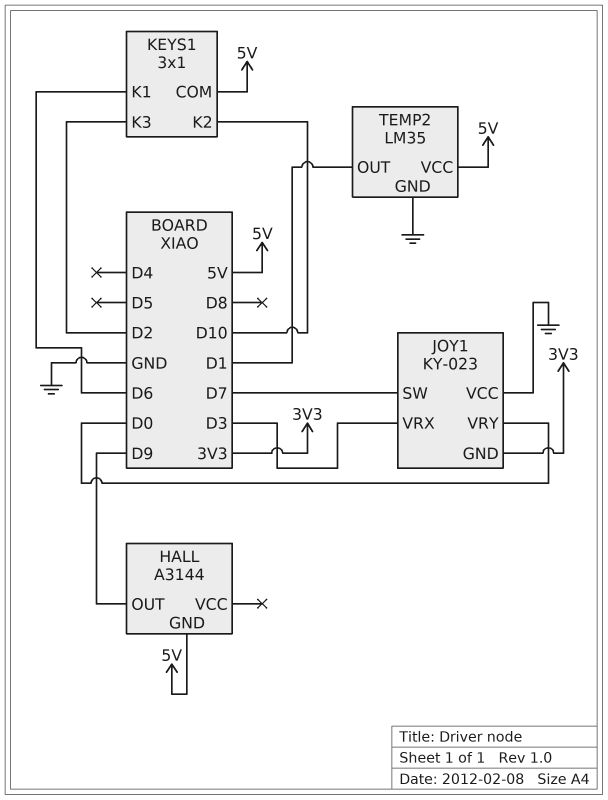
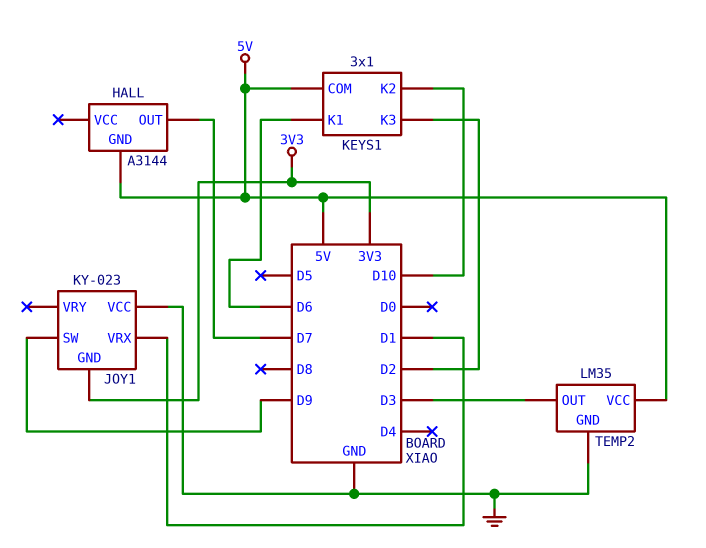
HALL pin OUT: D9 -> D7
JOY1 pin SW: D7 -> D9
JOY1 pin VRX: D3 -> D1
JOY1 pin VRY: D0 -> none
TEMP2 pin OUT: D1 -> D3

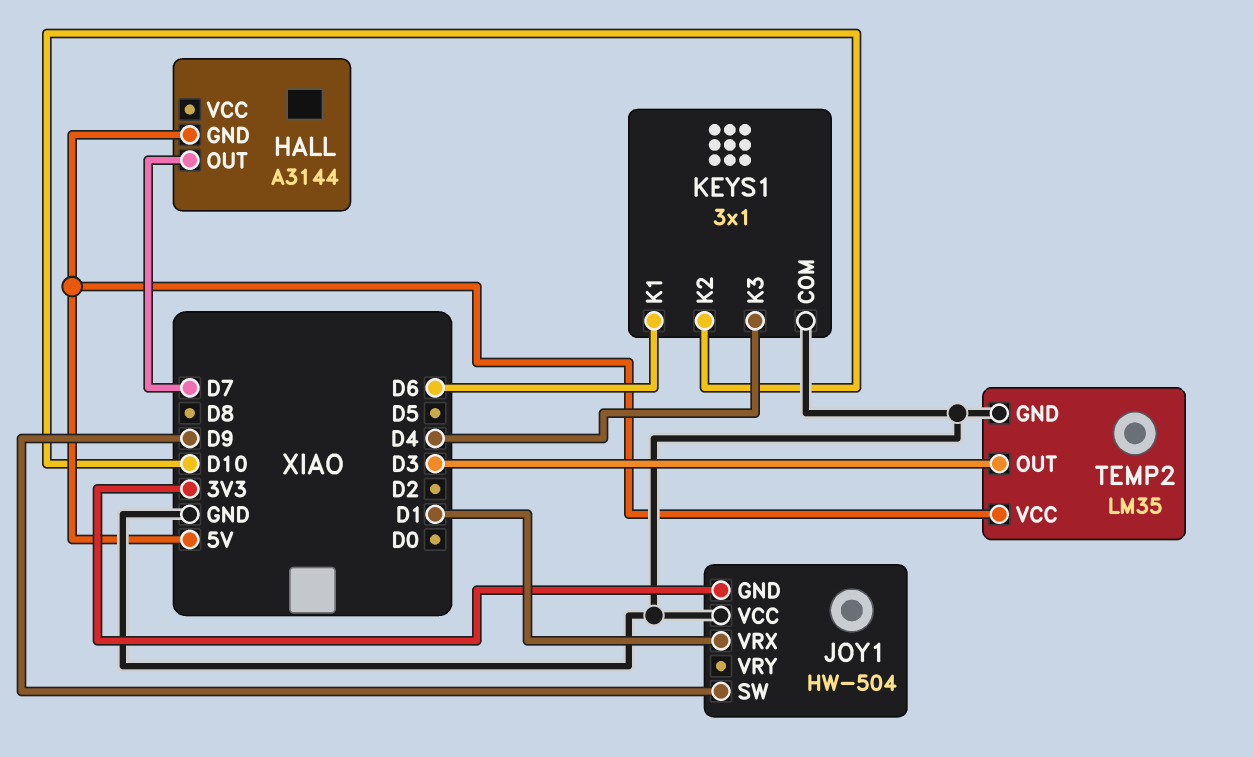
JOY1: KY-023 -> HW-504
KEYS1 pin COM: 5V -> GND
KEYS1 pin K3: D2 -> D4

